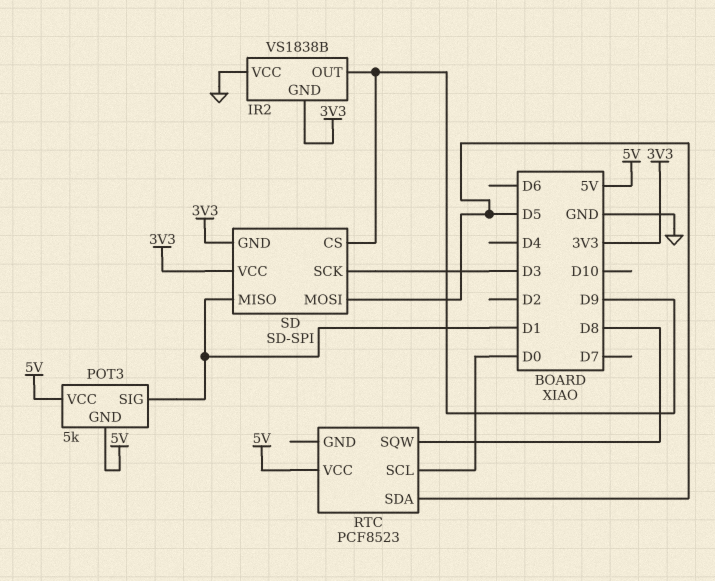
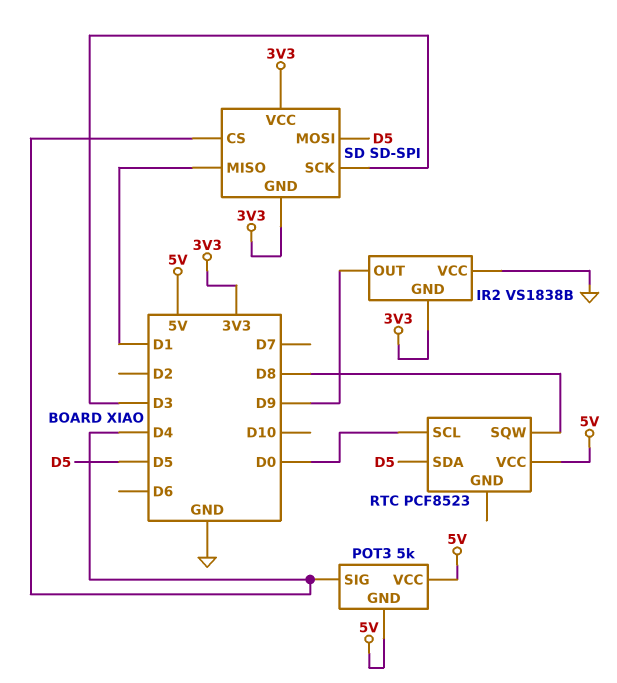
POT3 pin SIG: D1 -> D4
SD pin CS: D9 -> D4

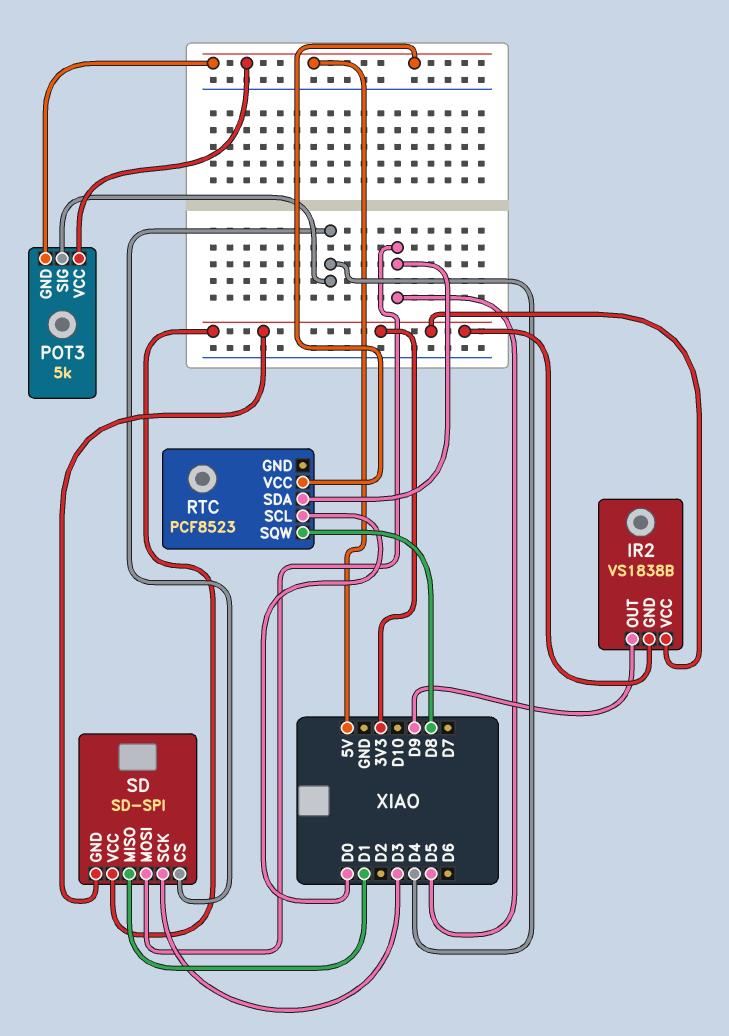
IR2 pin VCC: GND -> 3V3

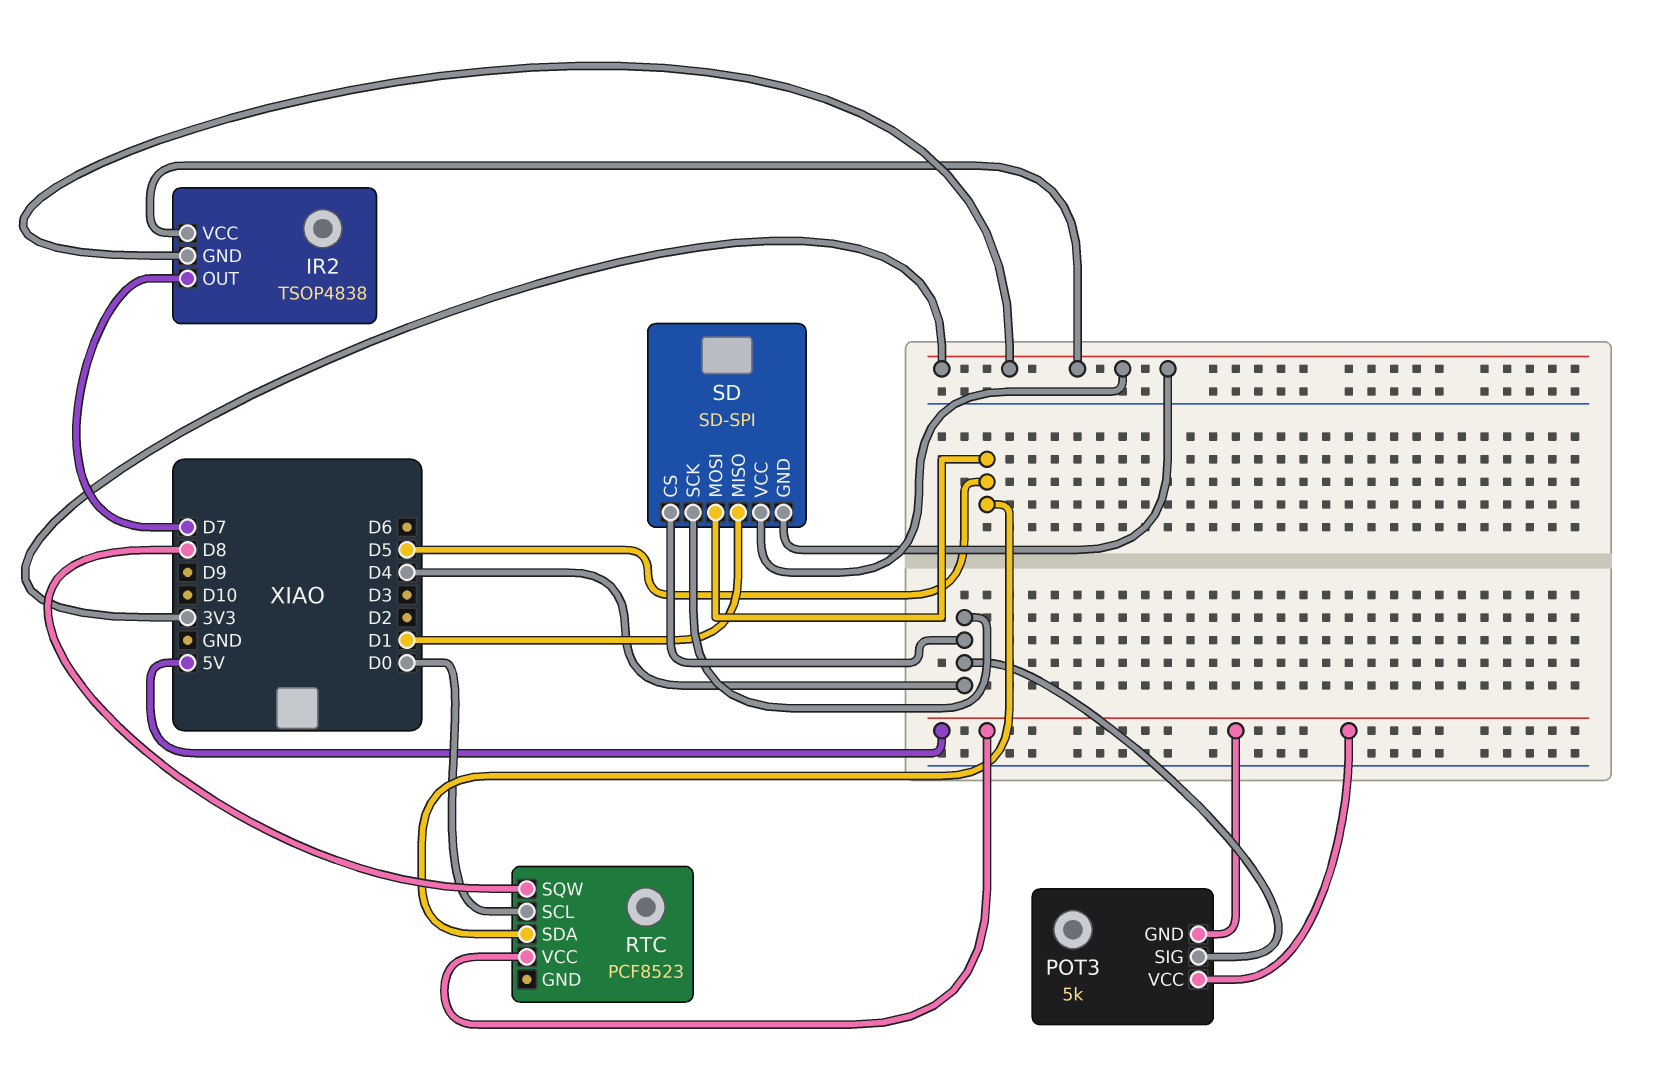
IR2: VS1838B -> TSOP4838
IR2 pin OUT: D9 -> D7
SD pin SCK: D3 -> D4

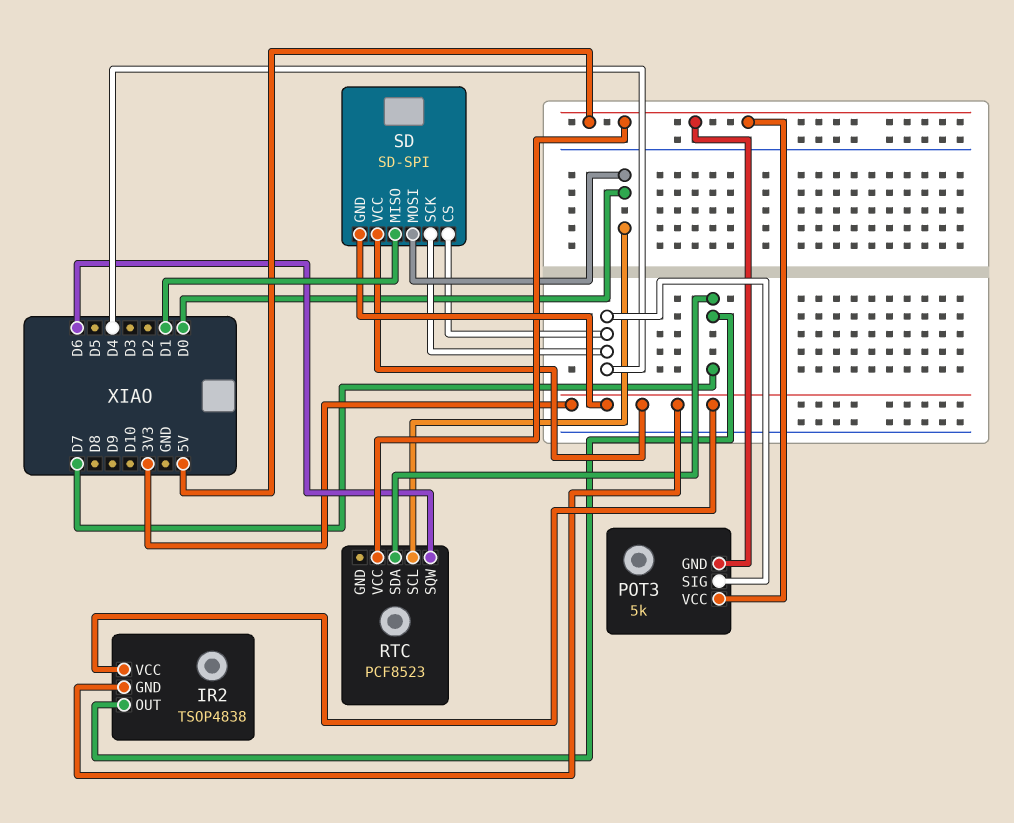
RTC pin SDA: D5 -> D7
RTC pin SQW: D8 -> D6
SD pin MOSI: D5 -> D0

